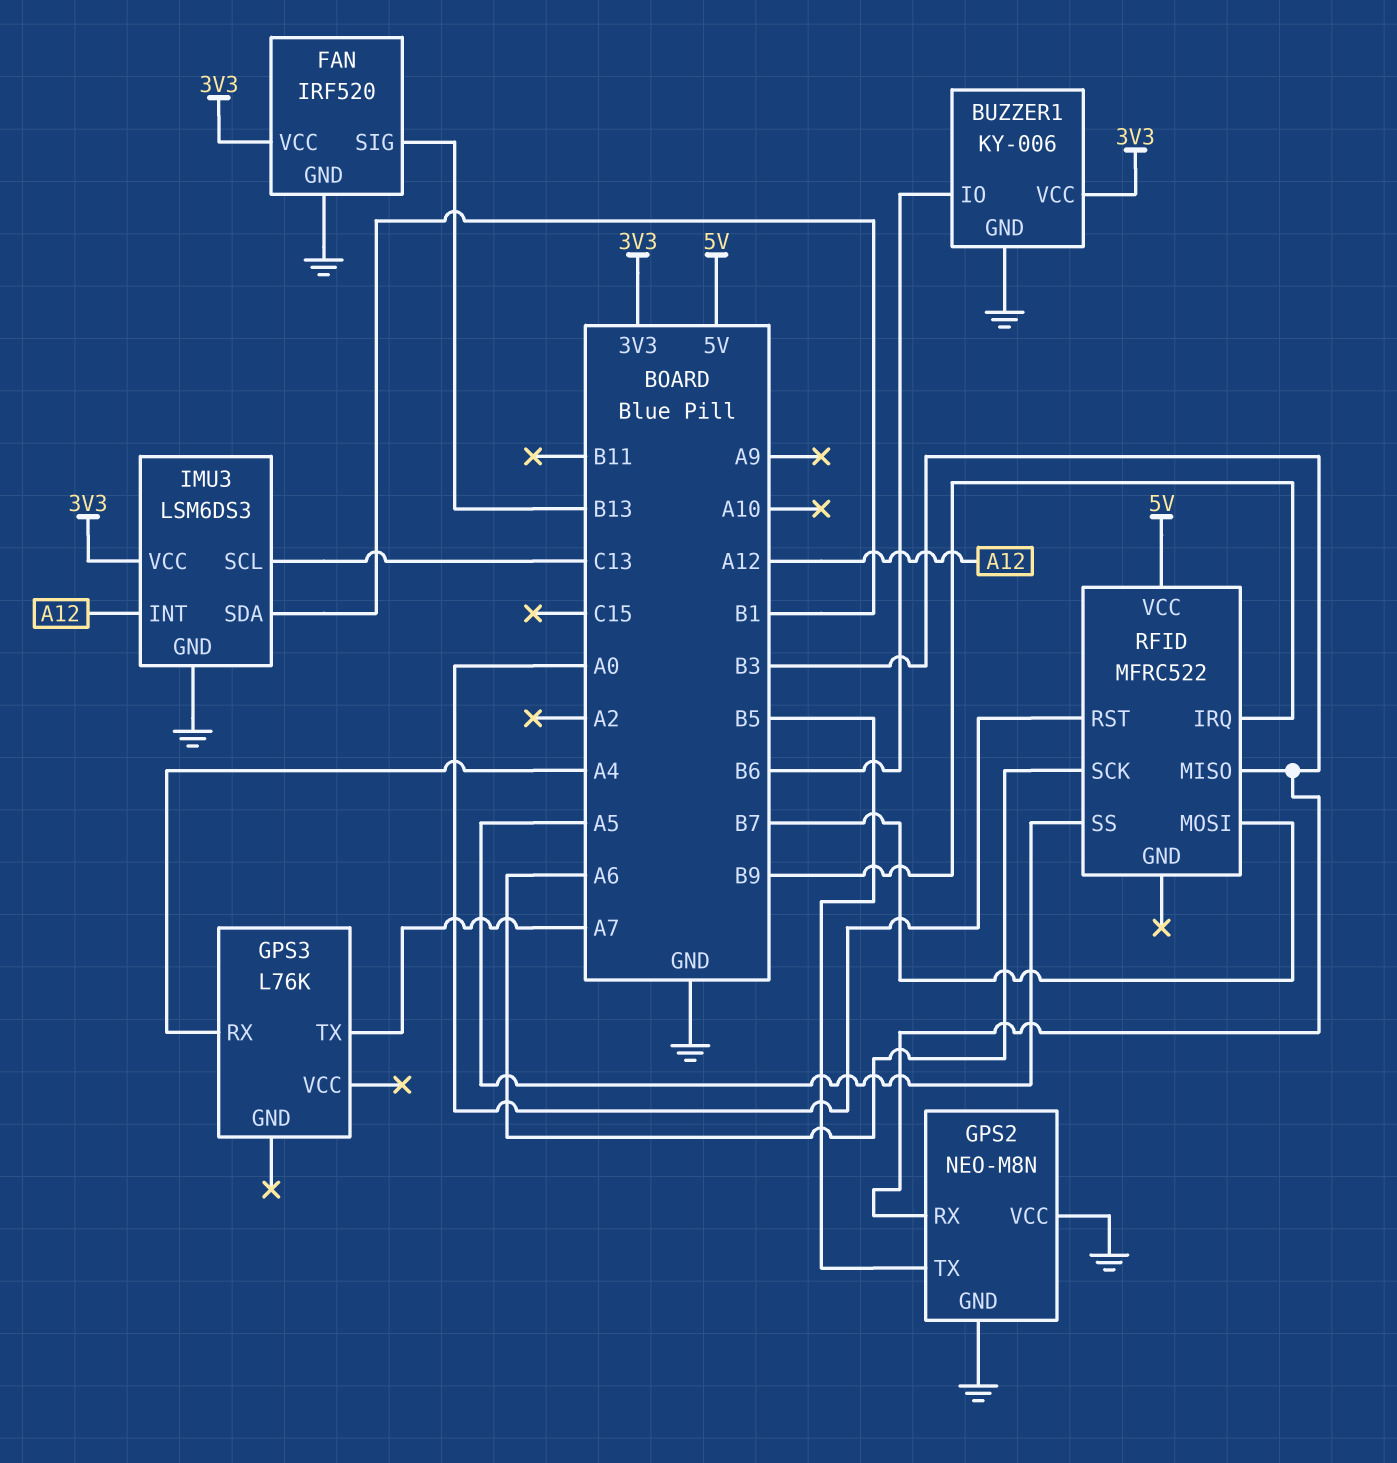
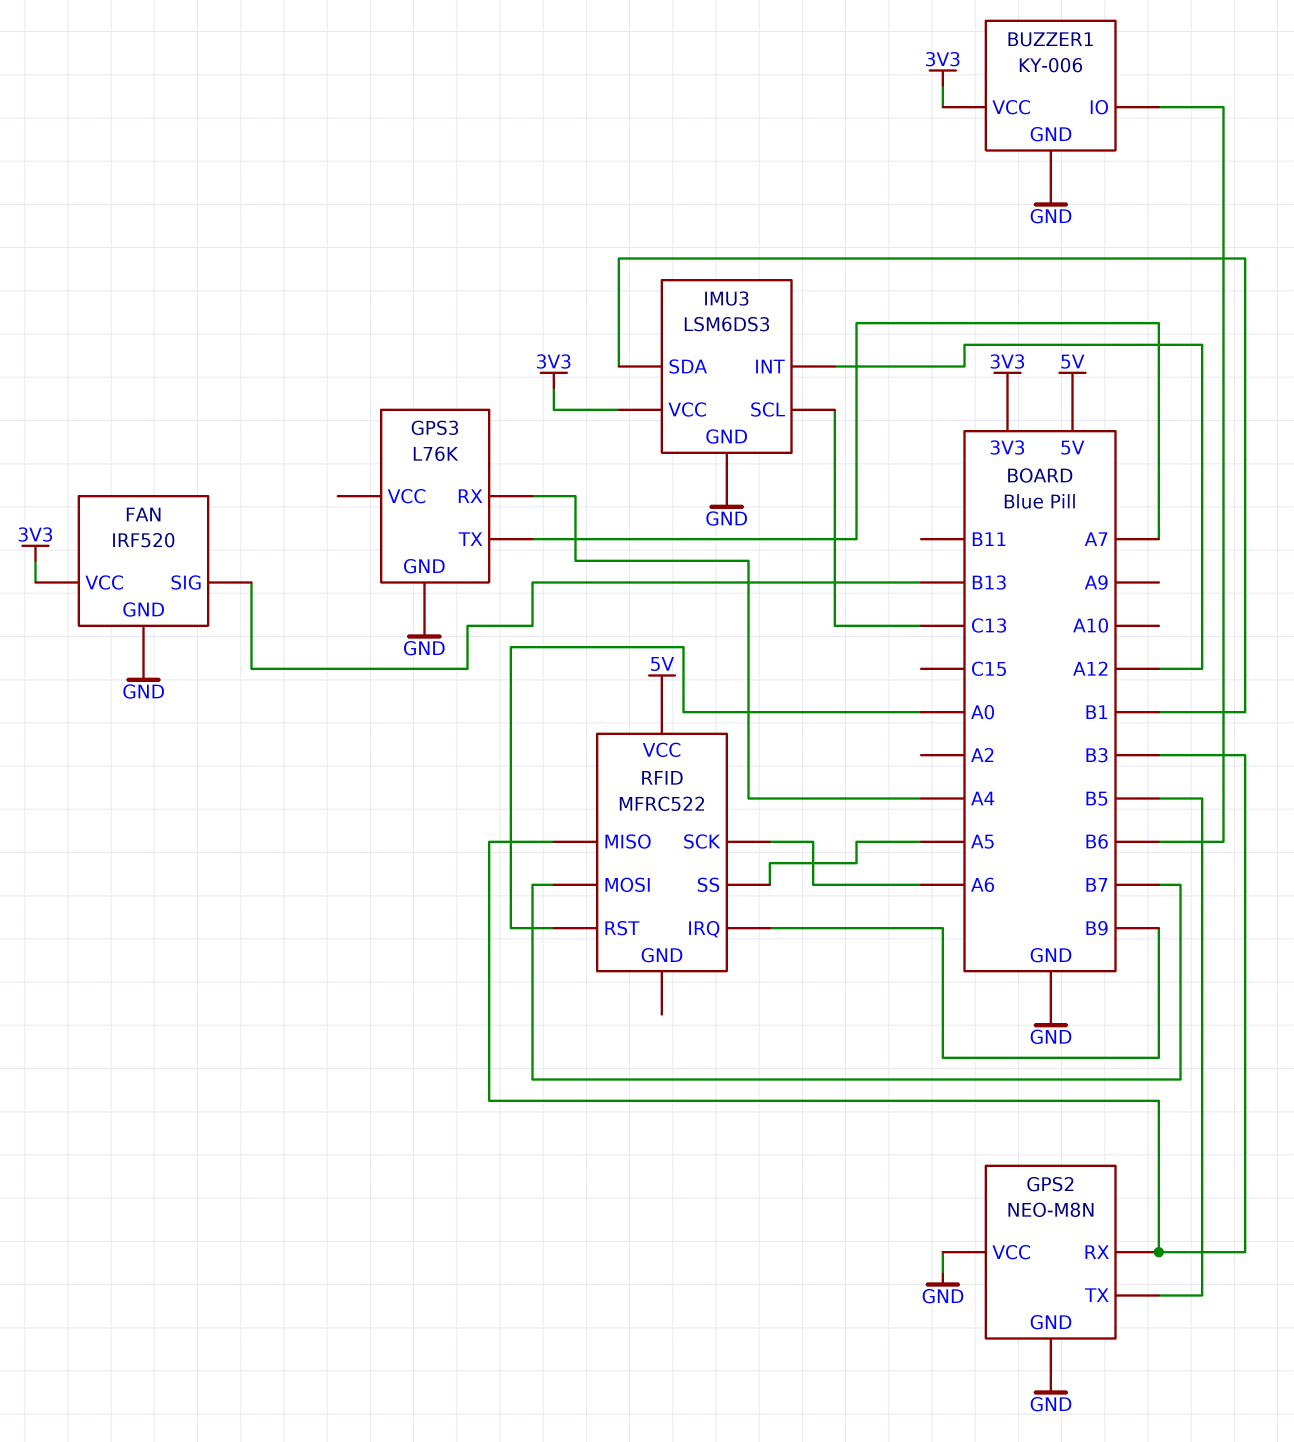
GPS3 pin GND: none -> GND

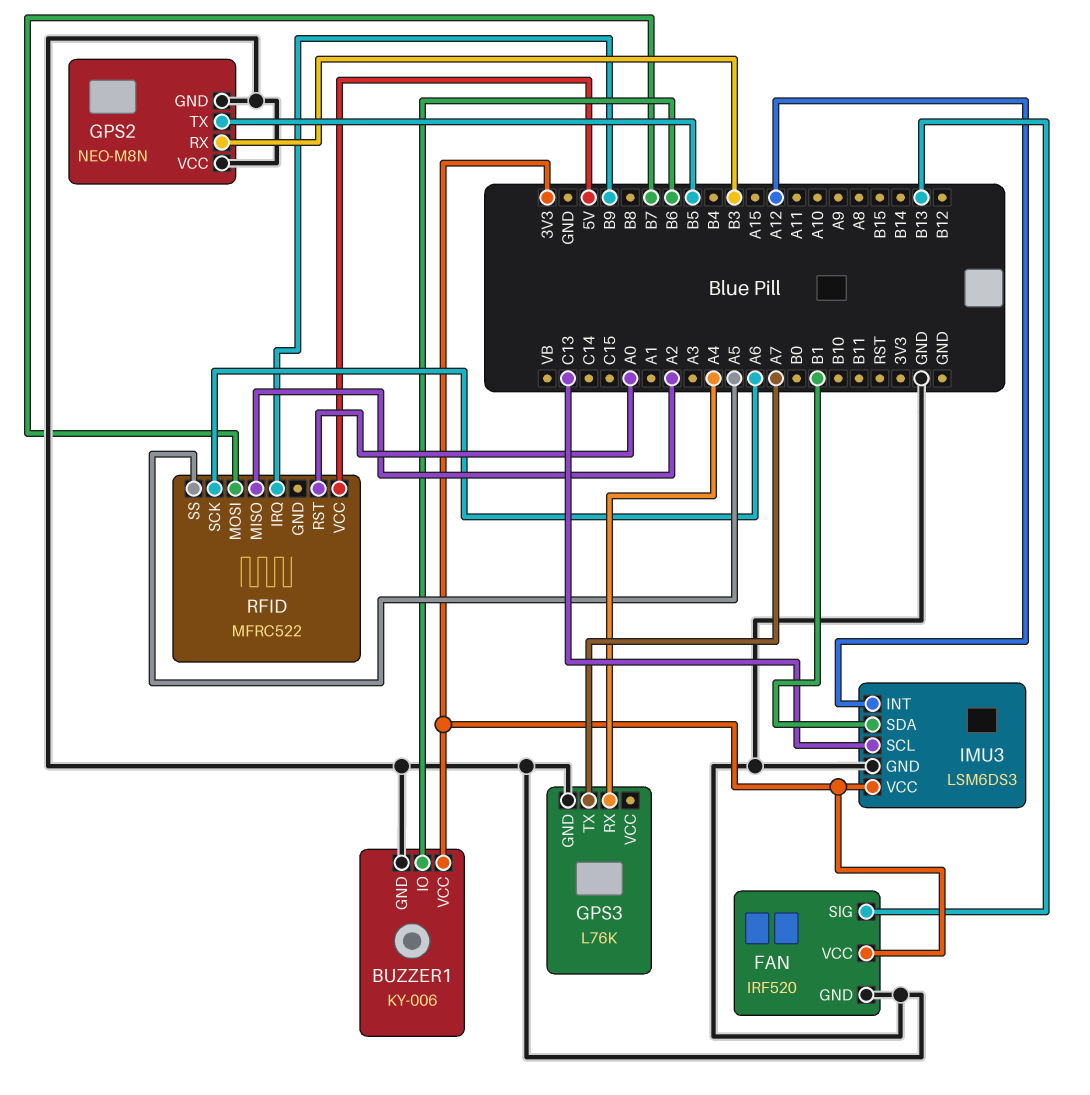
RFID pin MISO: B3 -> A2

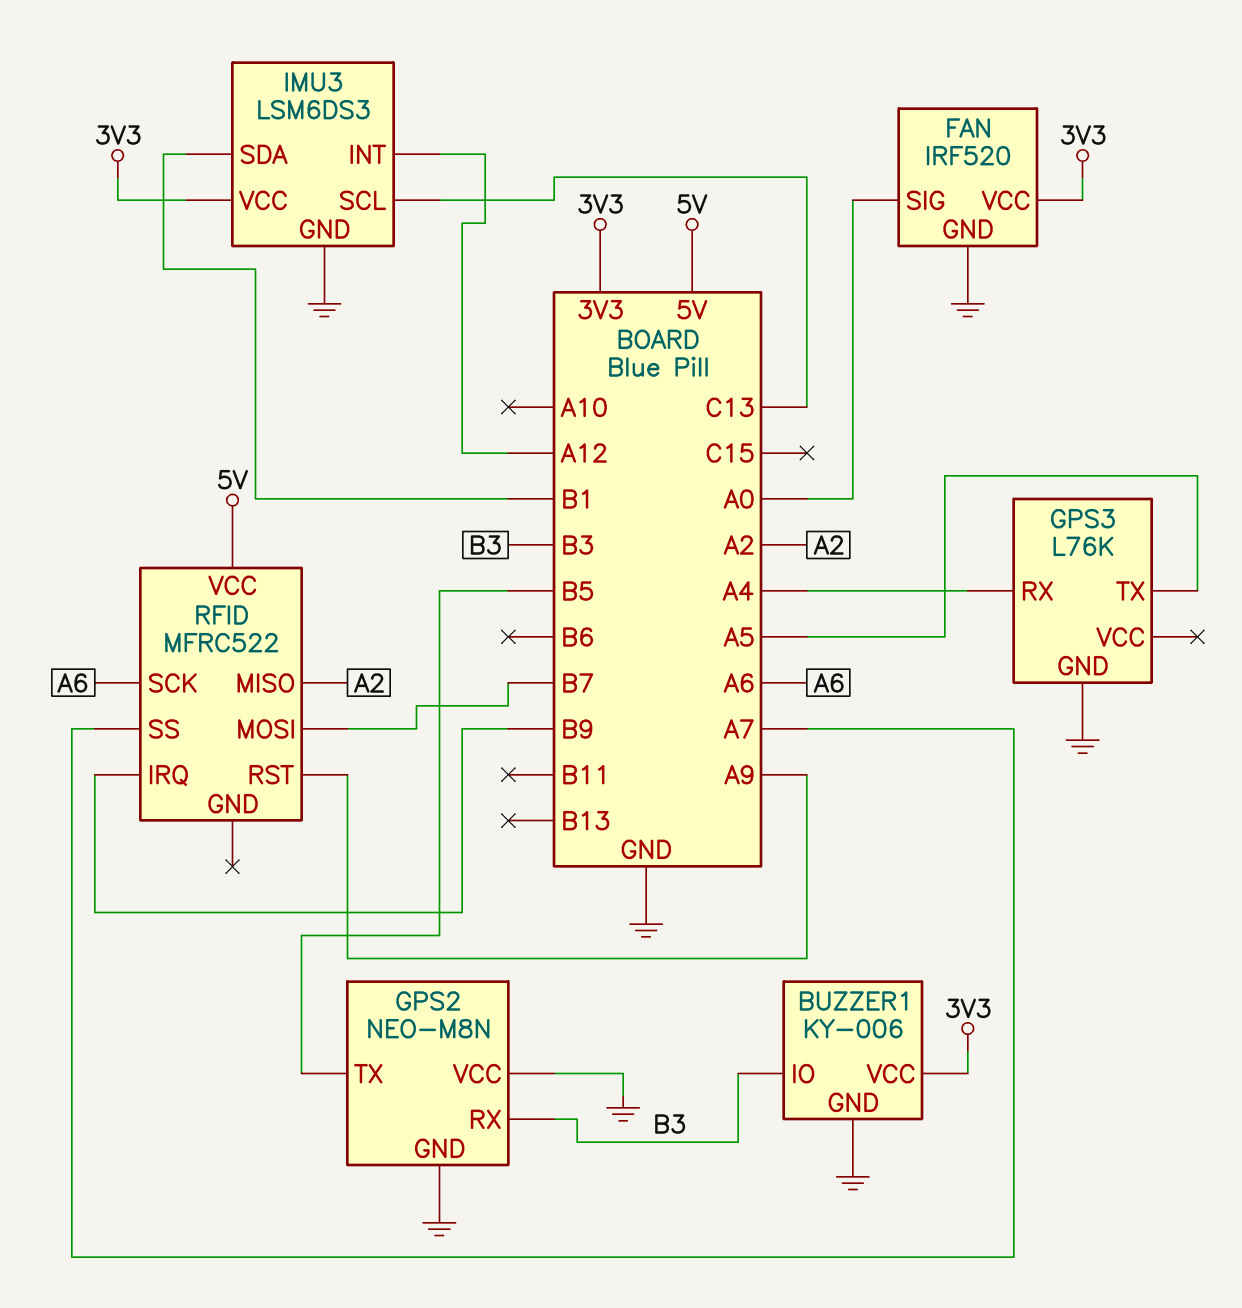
BUZZER1 pin IO: B6 -> B3
FAN pin SIG: B13 -> A0
GPS3 pin TX: A7 -> A5
RFID pin RST: A0 -> A9
RFID pin SS: A5 -> A7

